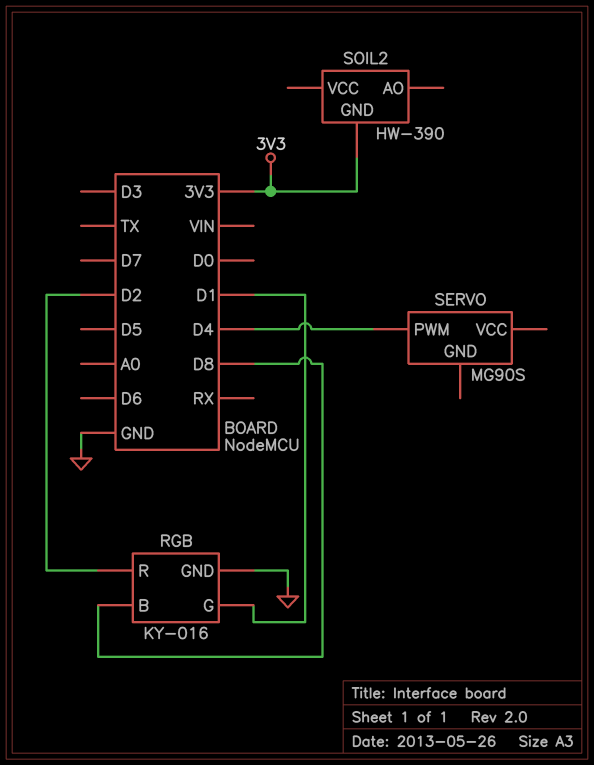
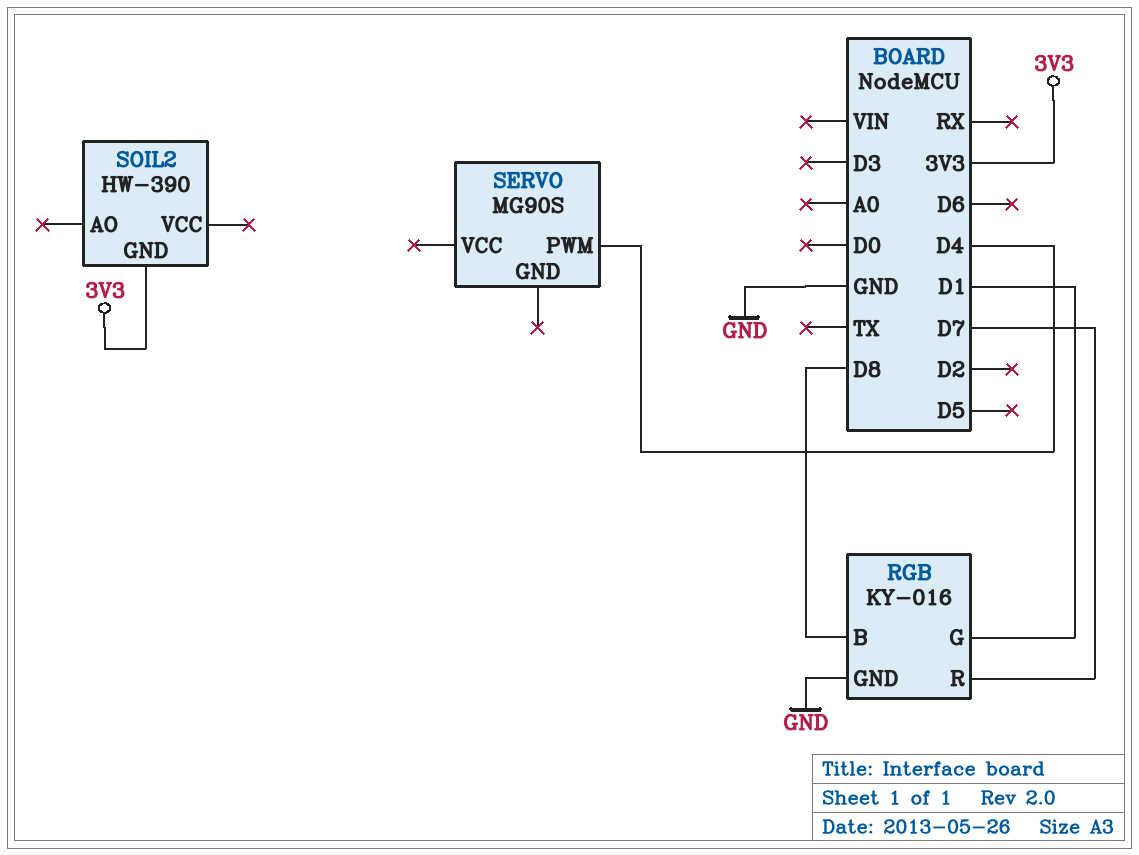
RGB pin R: D2 -> D7

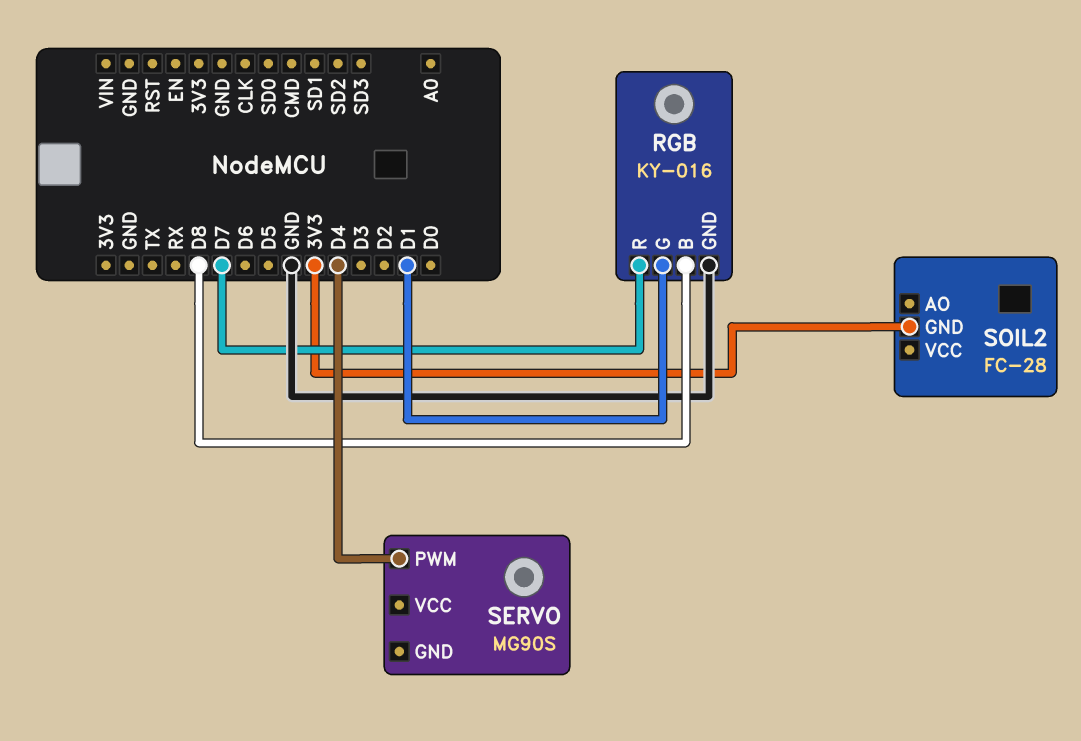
SOIL2: HW-390 -> FC-28

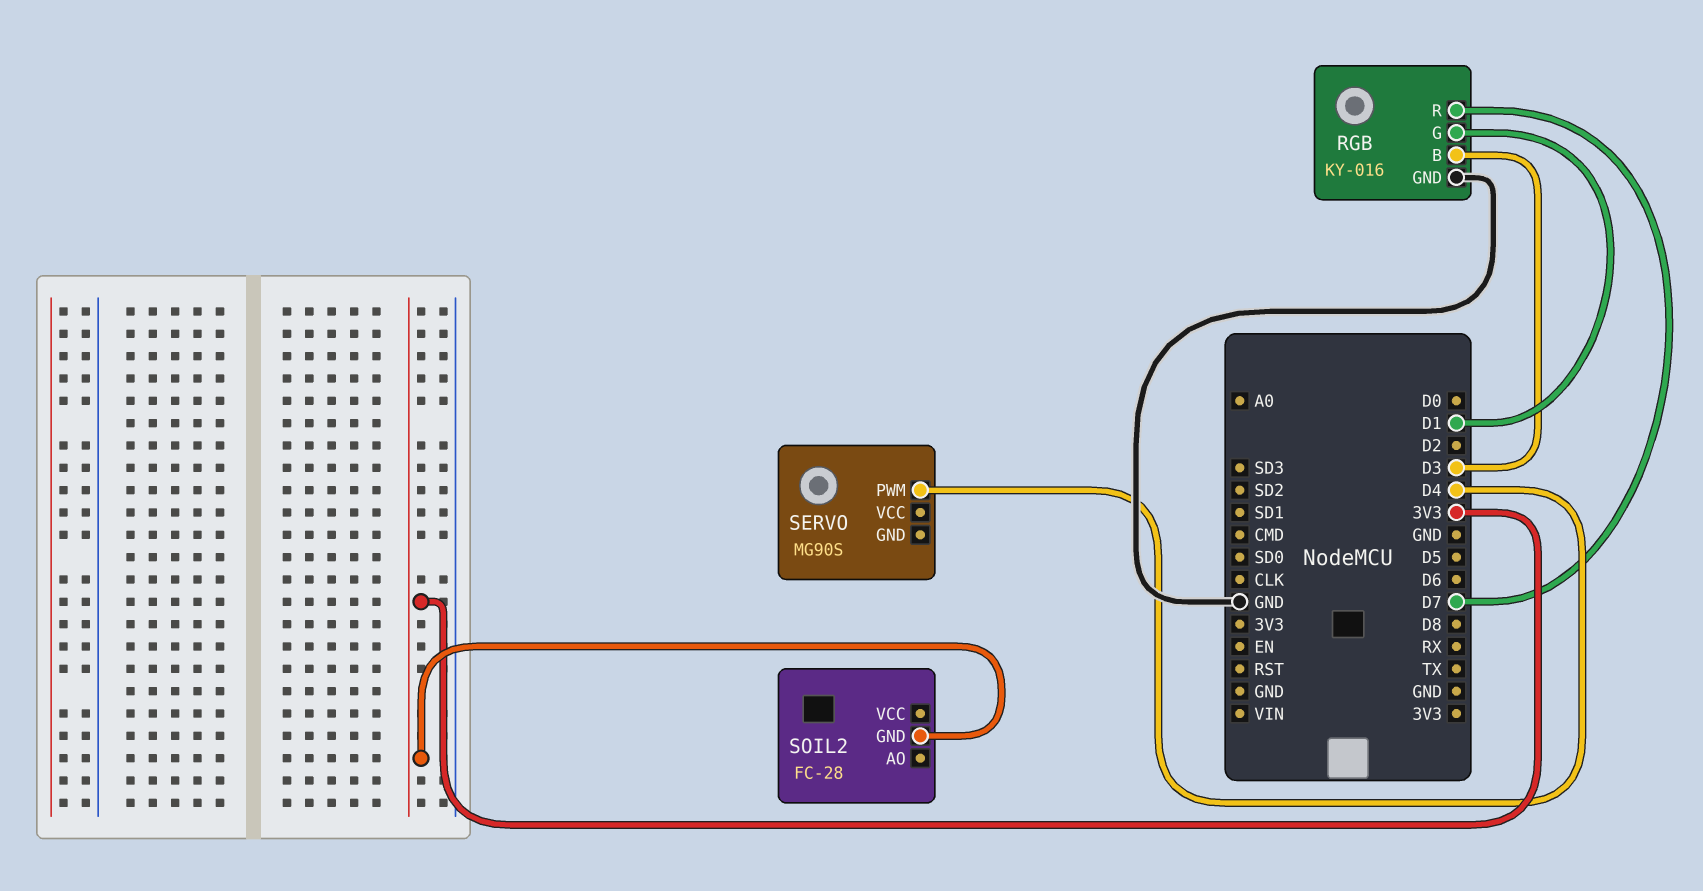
RGB pin B: D8 -> D3

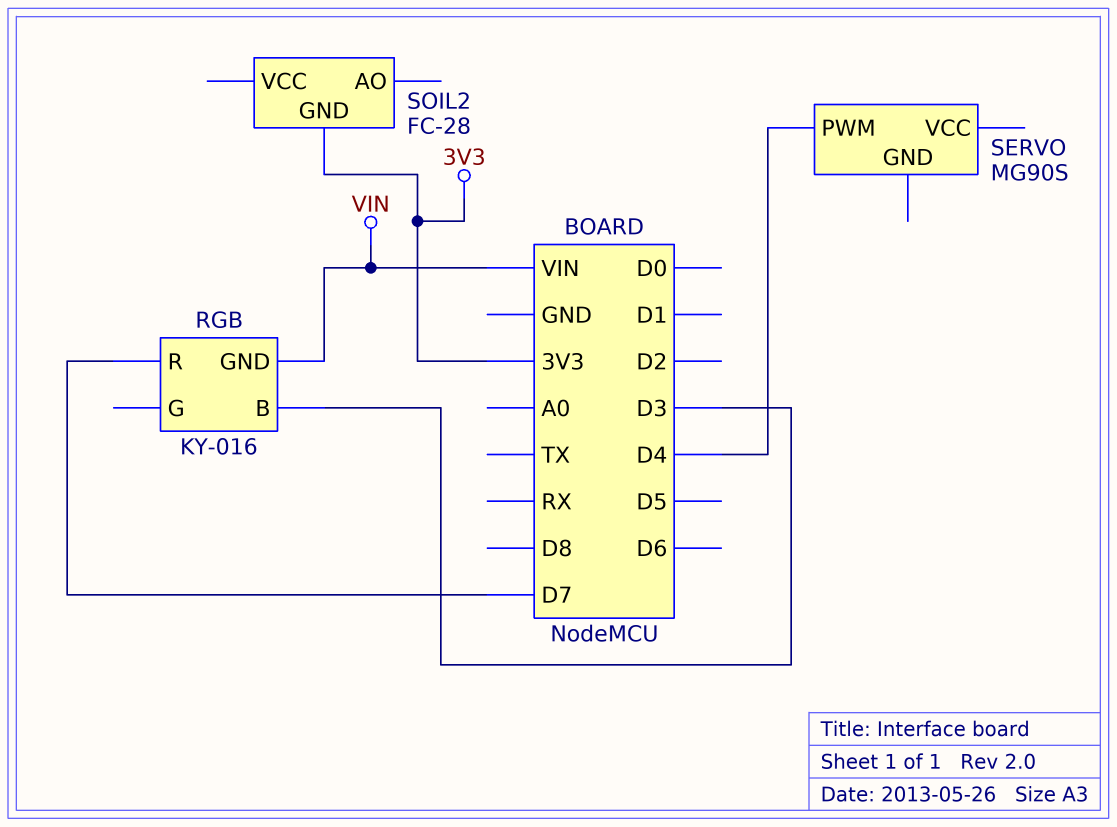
RGB pin G: D1 -> none
RGB pin GND: GND -> VIN

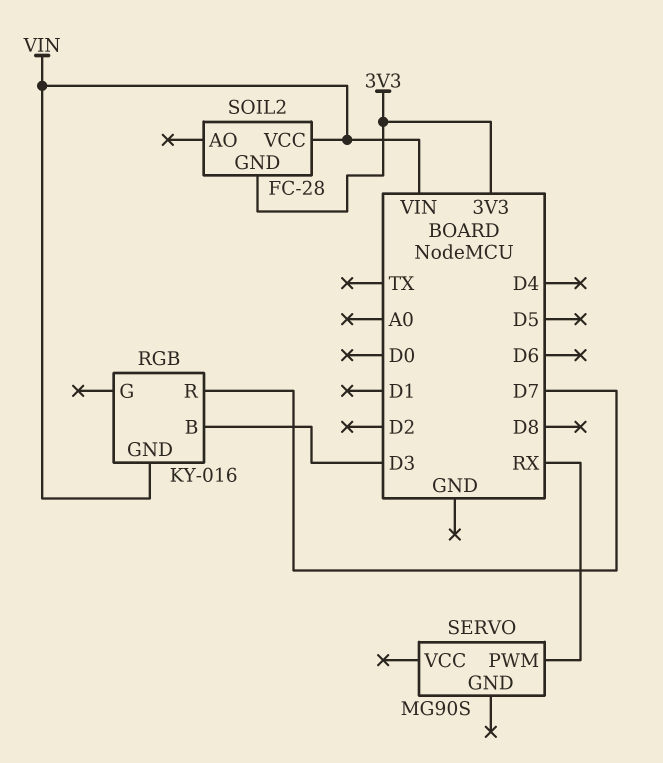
SERVO pin PWM: D4 -> RX
SOIL2 pin VCC: none -> VIN

